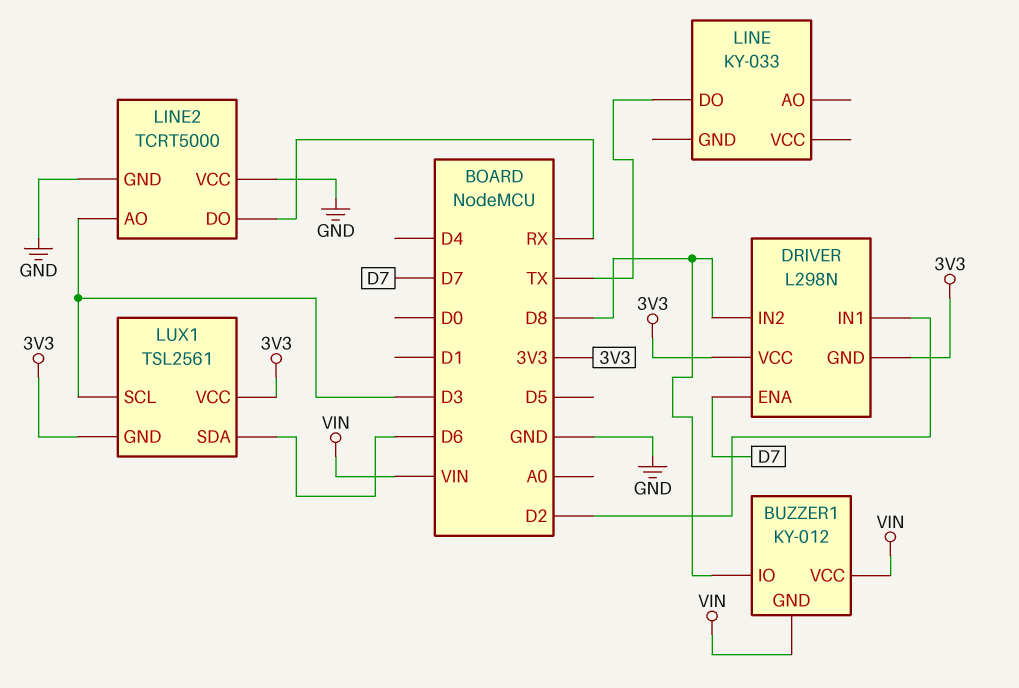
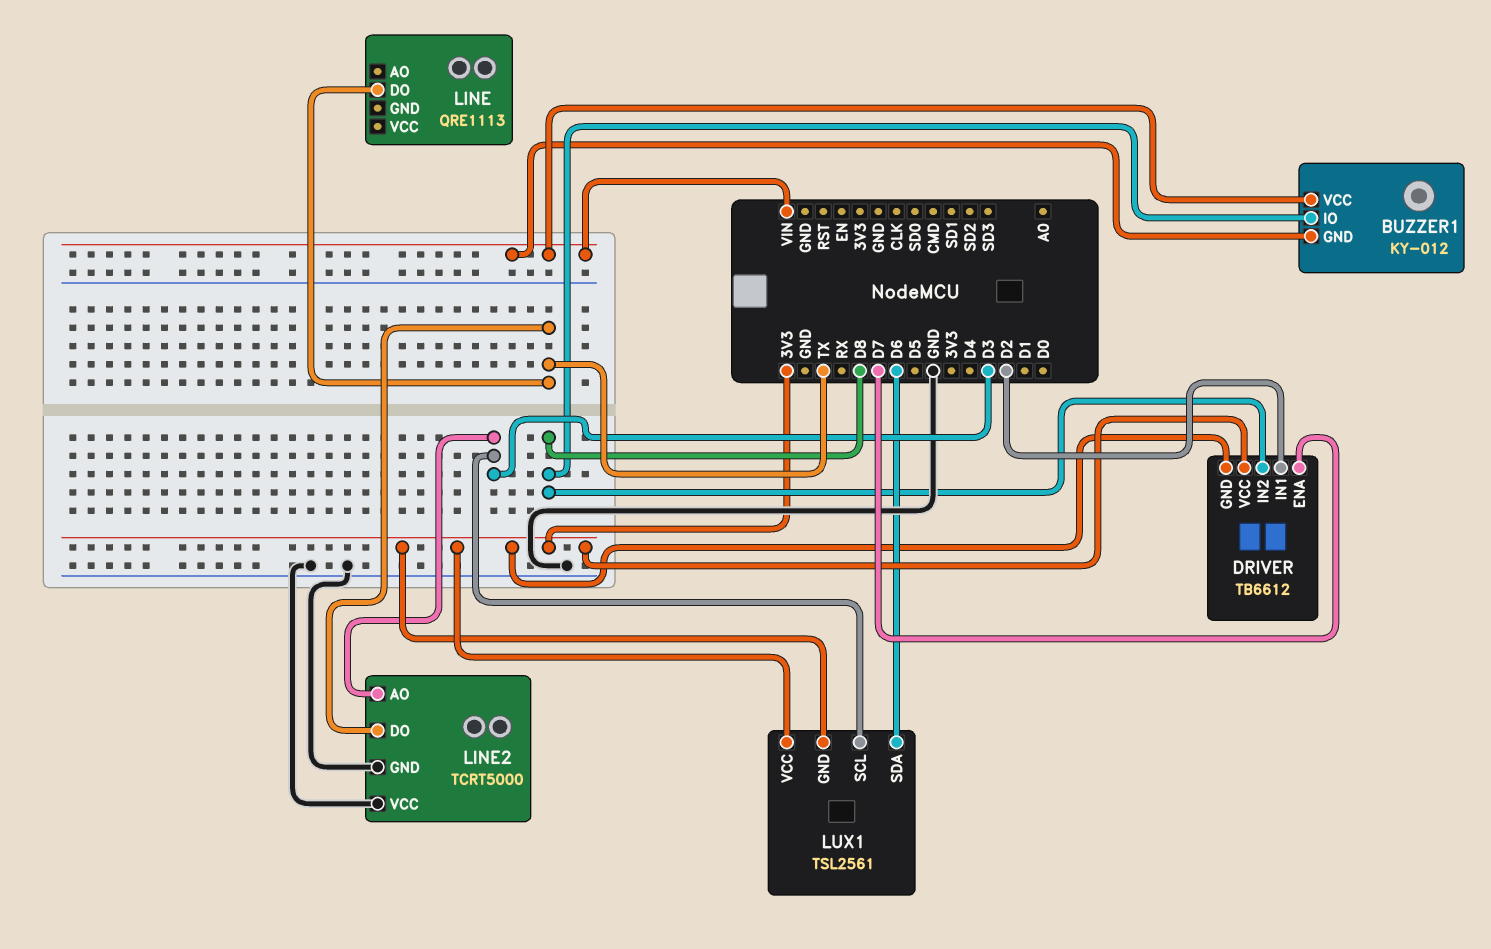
DRIVER: L298N -> TB6612
LINE: KY-033 -> QRE1113
LINE2 pin DO: RX -> TX

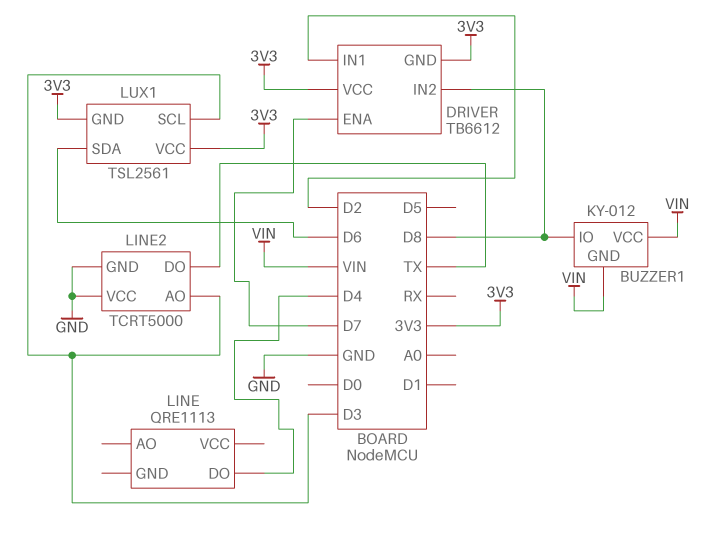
LINE pin DO: TX -> D4

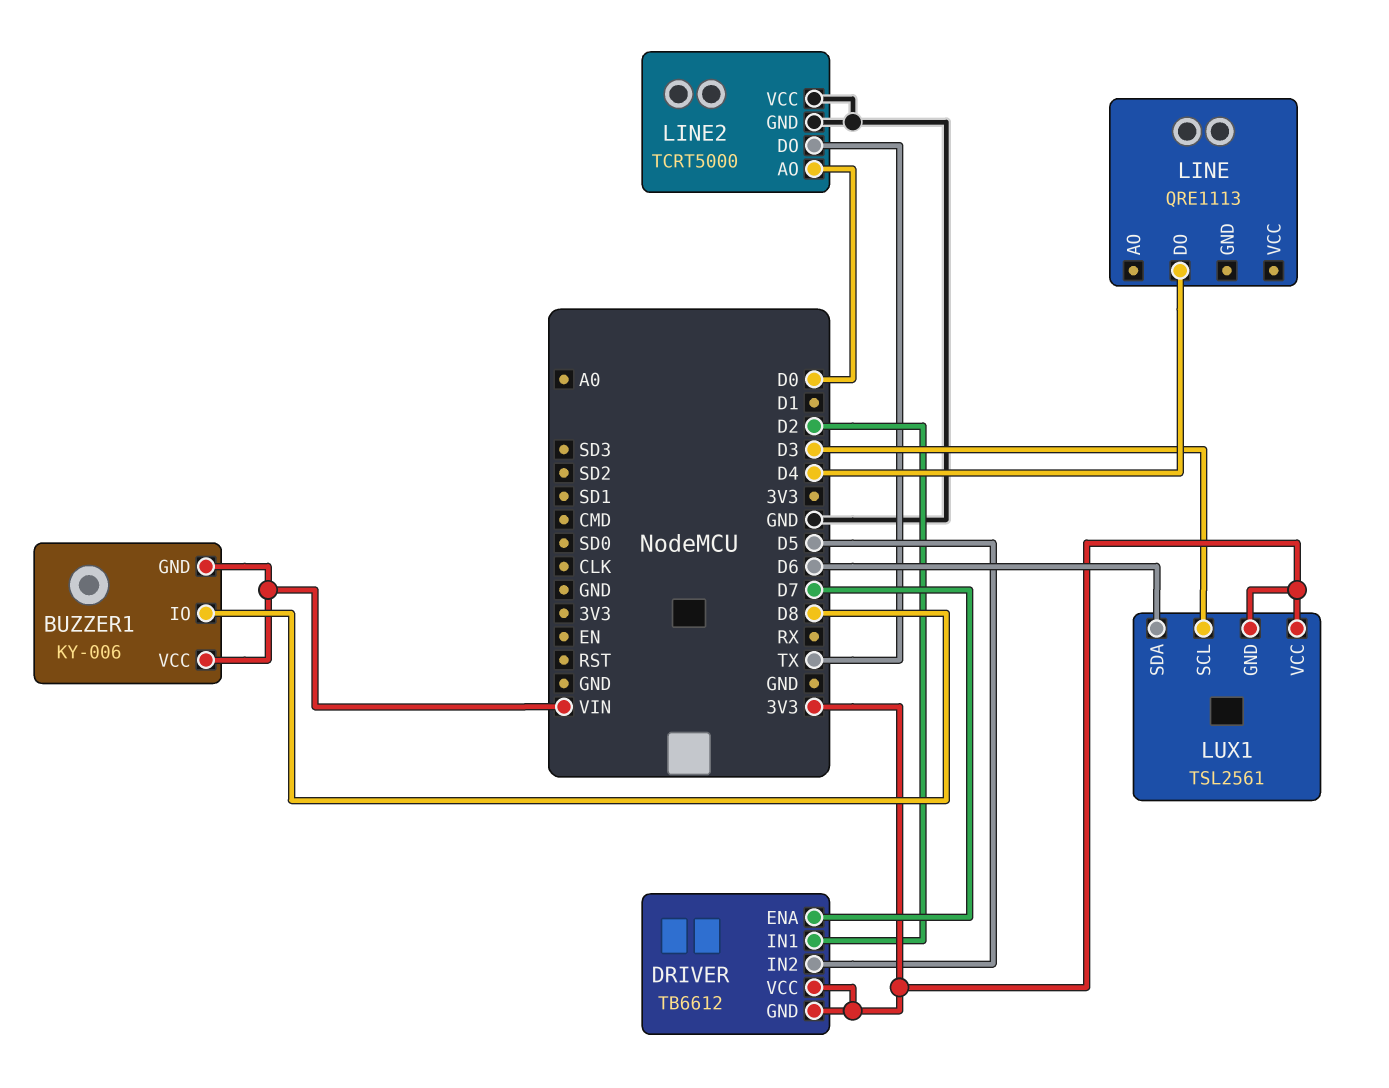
BUZZER1: KY-012 -> KY-006
DRIVER pin IN2: D8 -> D5
LINE2 pin AO: D3 -> D0

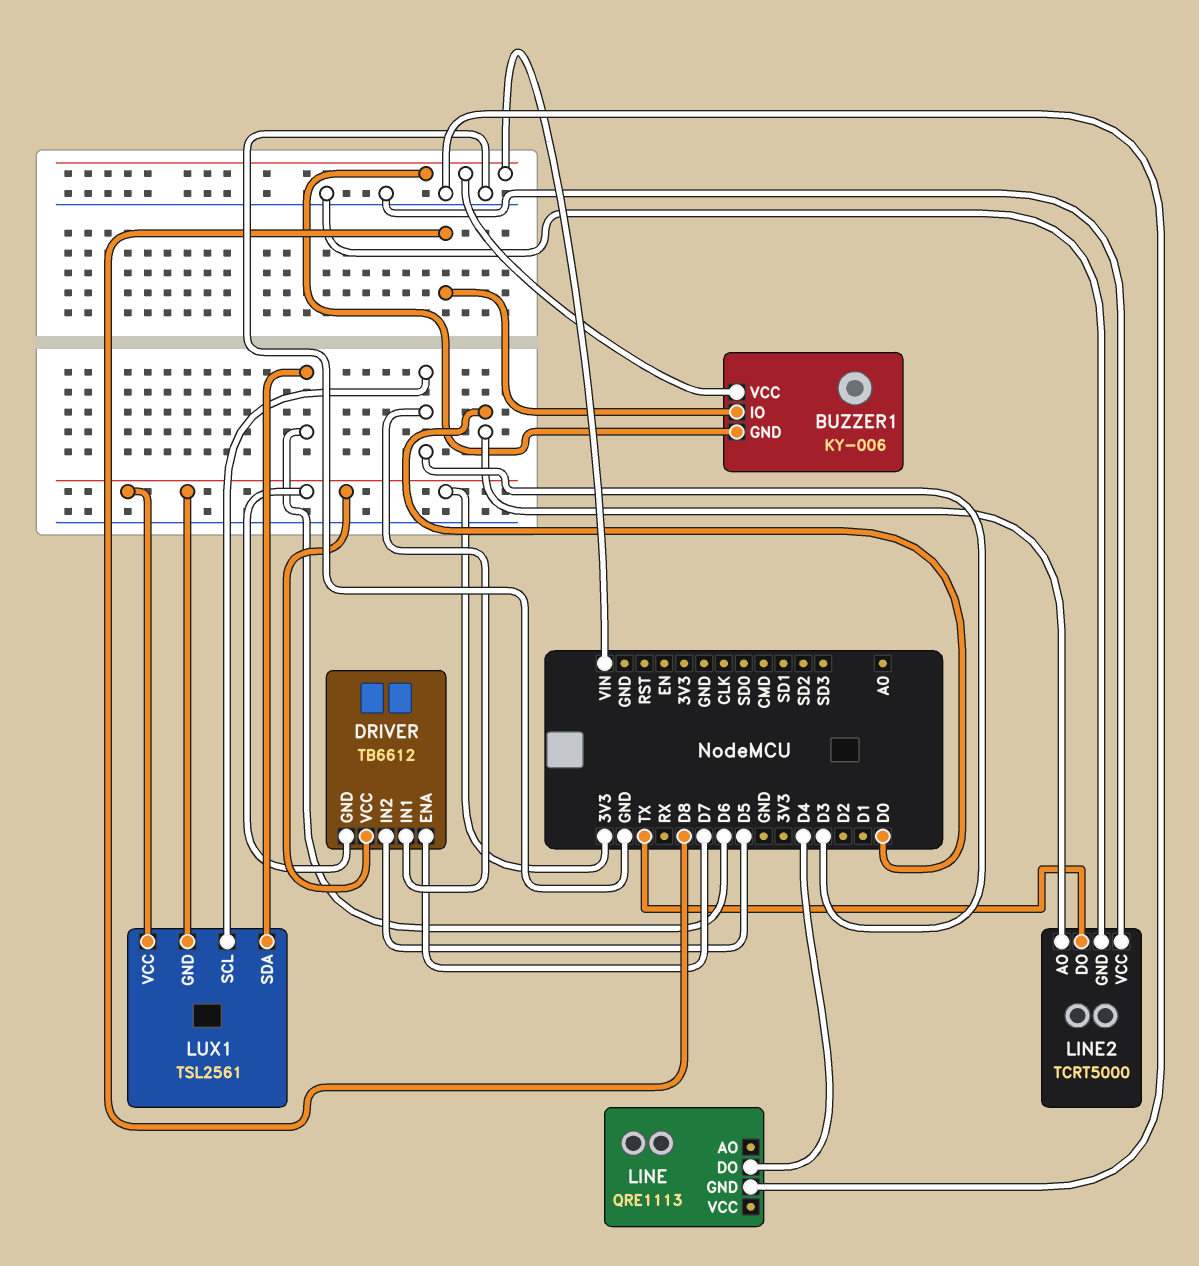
DRIVER pin IN1: D2 -> D3
LINE pin GND: none -> GND

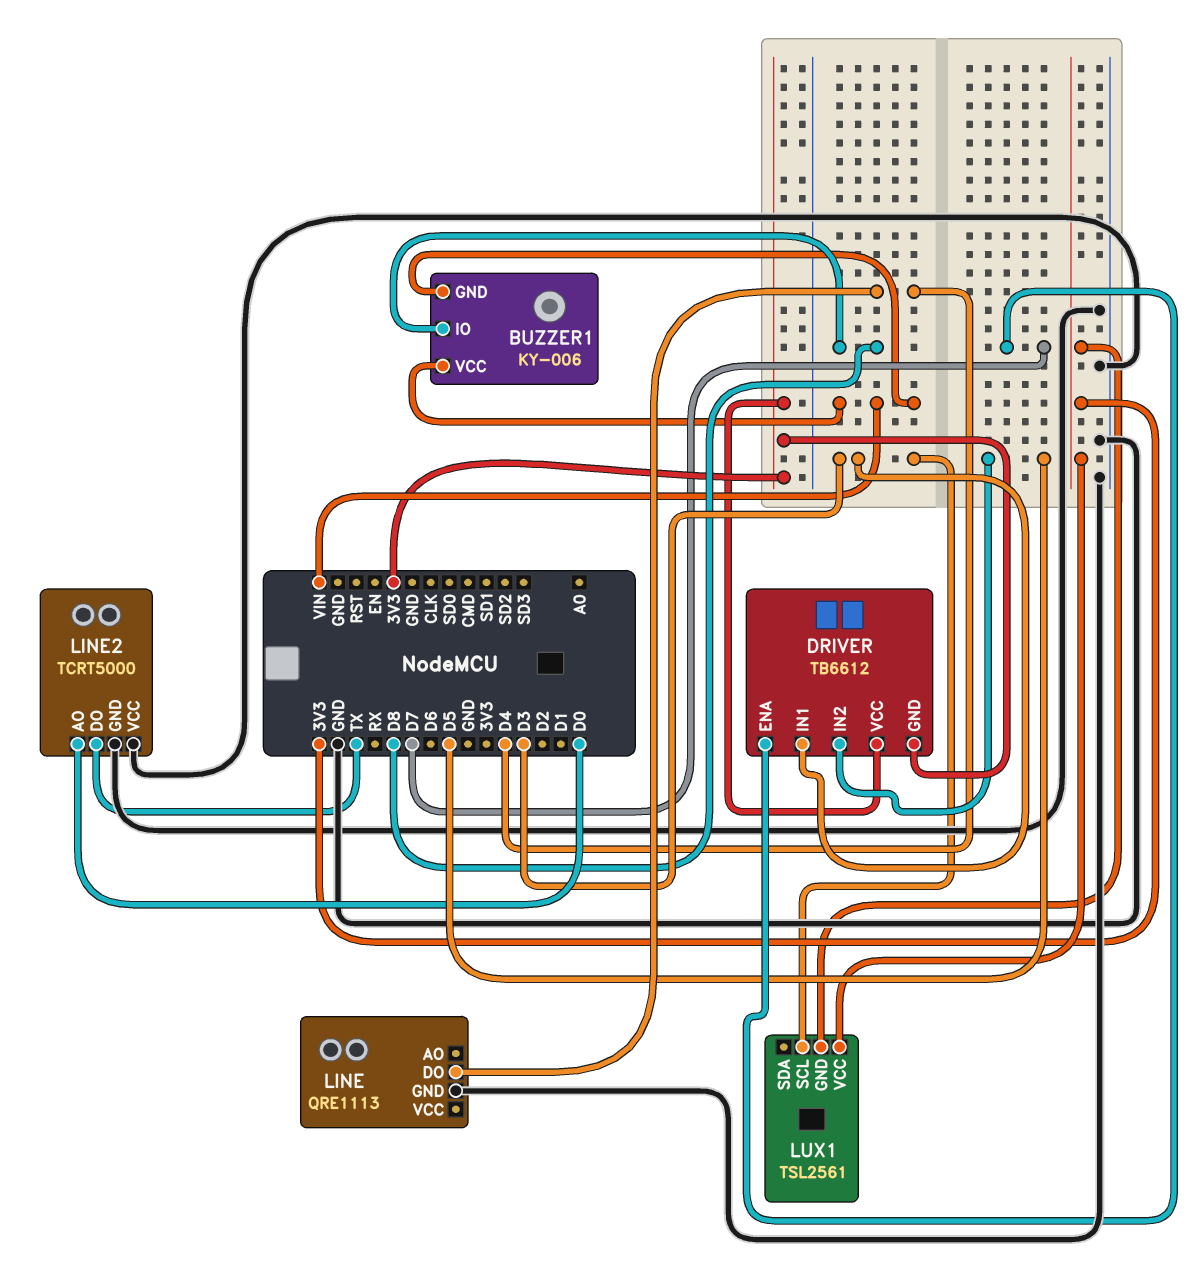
LUX1 pin SDA: D6 -> none

